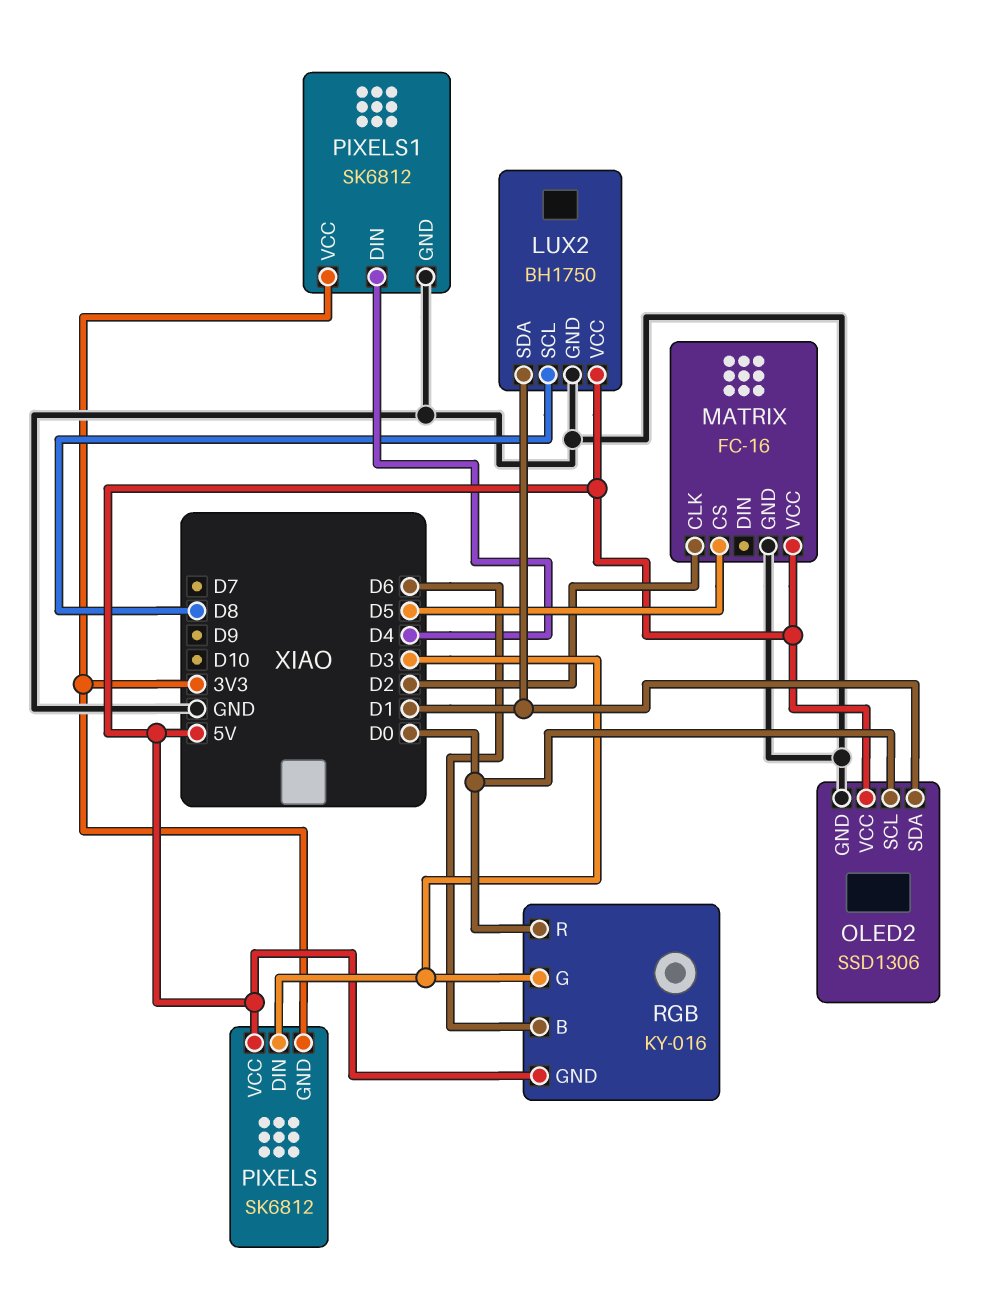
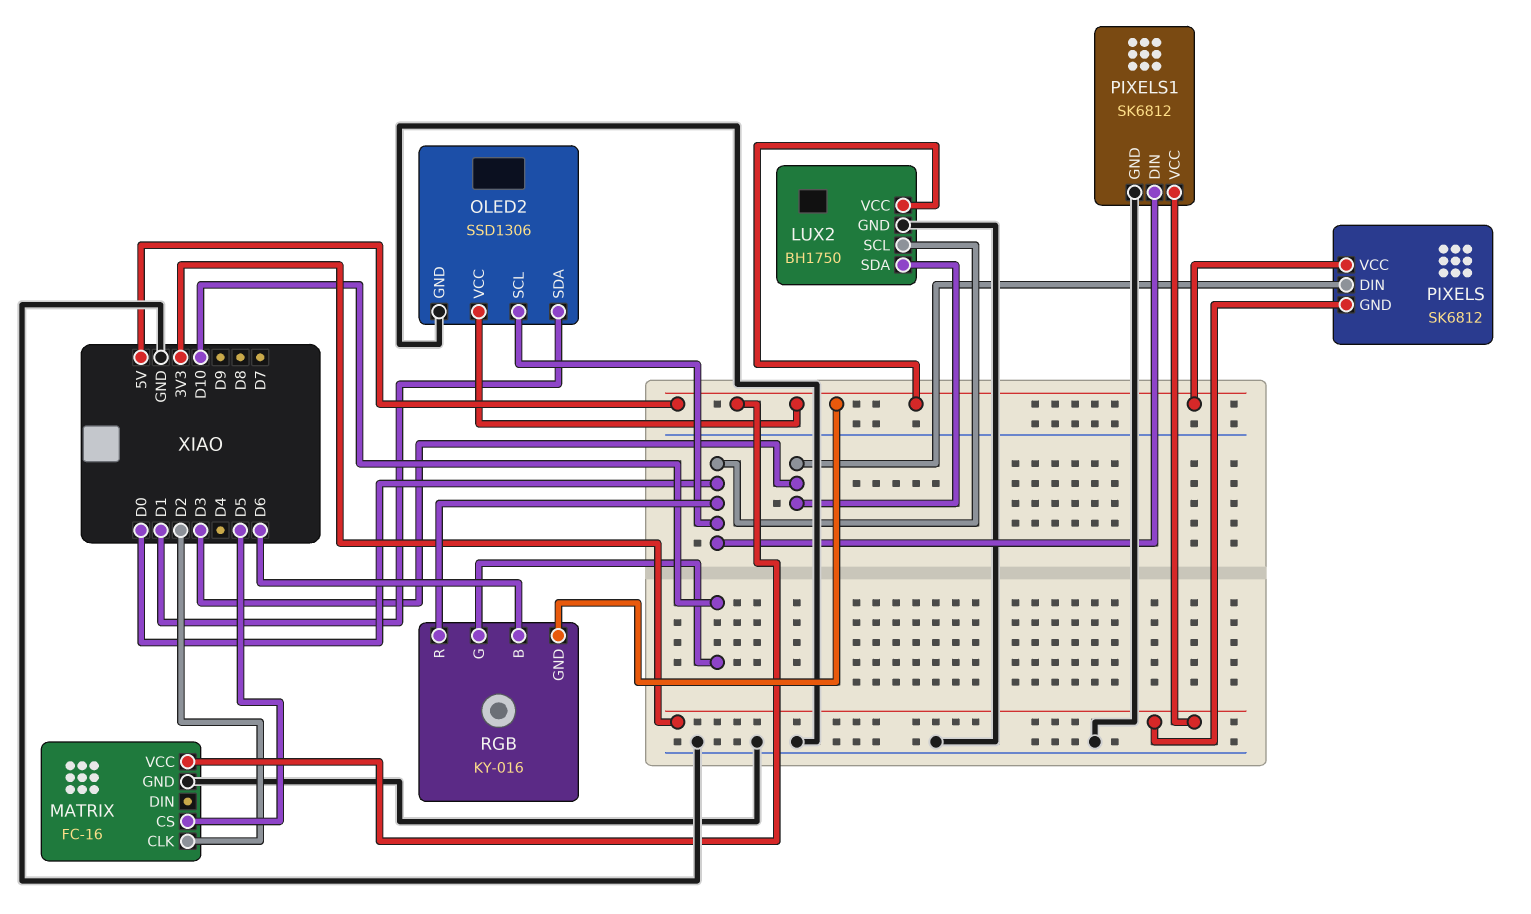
LUX2 pin SCL: D8 -> D0
LUX2 pin SDA: D1 -> D3
PIXELS1 pin DIN: D4 -> D0
RGB pin G: D3 -> D10

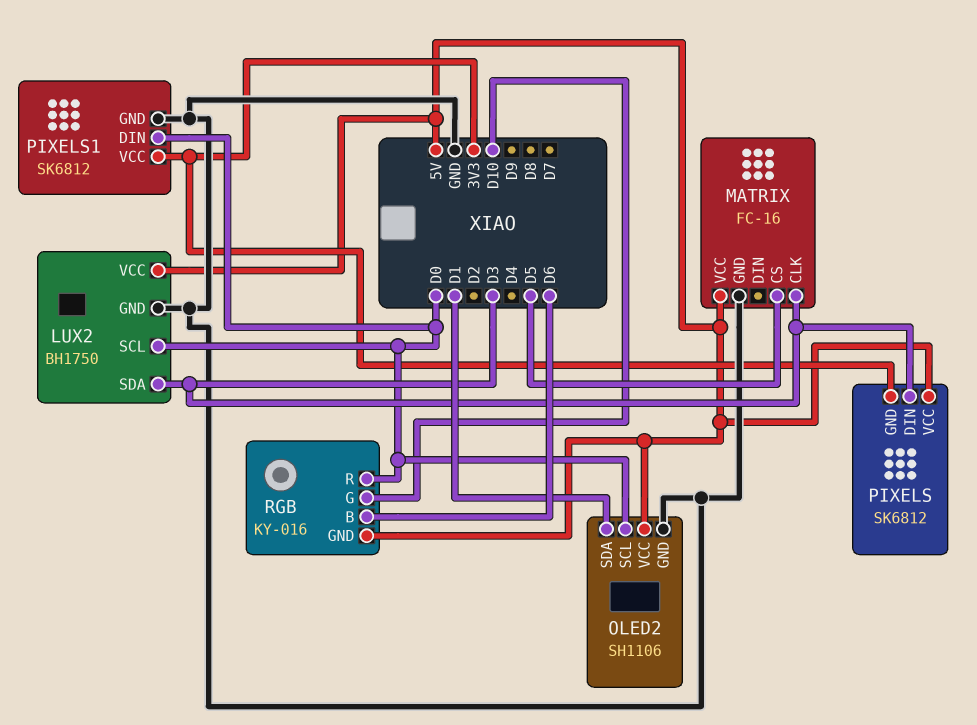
MATRIX pin CLK: D2 -> D3
OLED2: SSD1306 -> SH1106

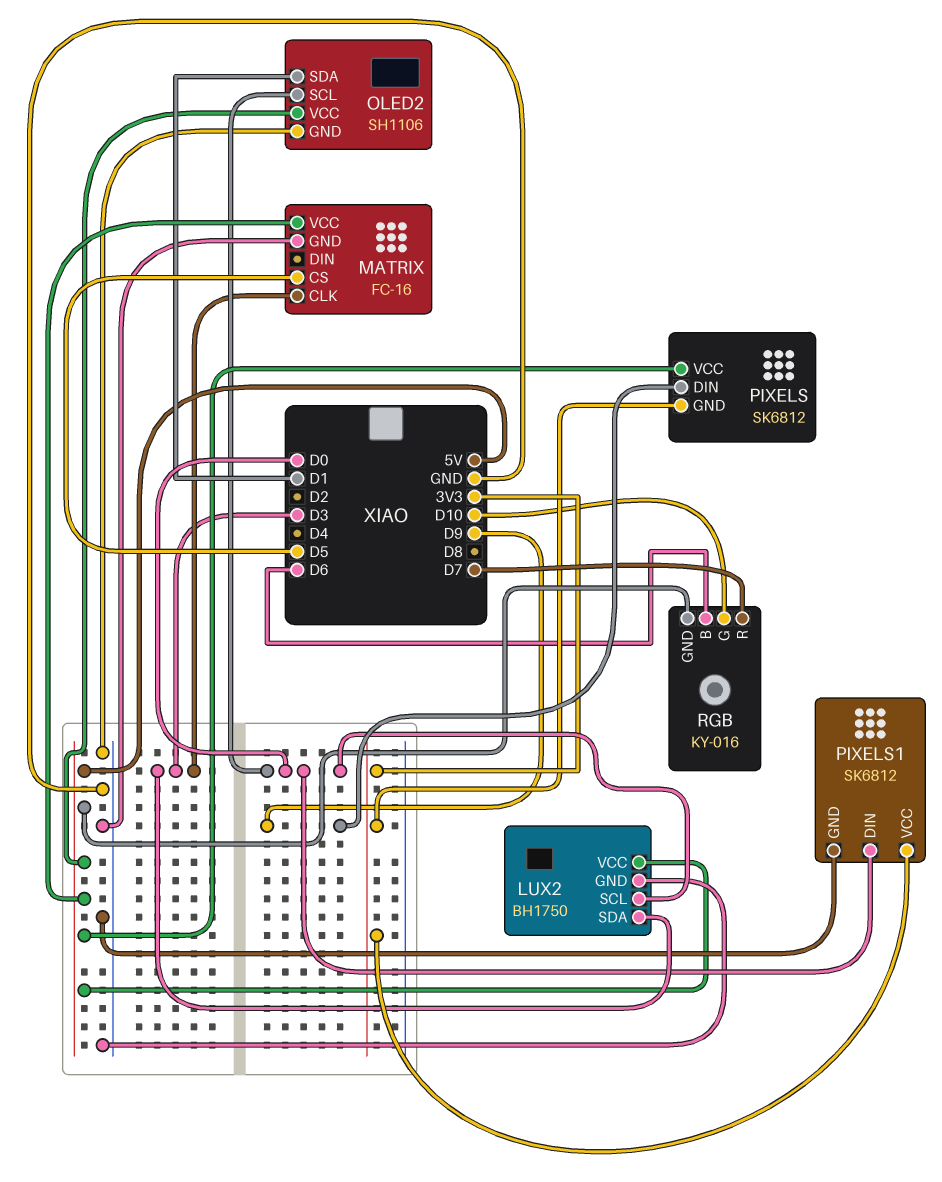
PIXELS pin DIN: D3 -> D9
RGB pin R: D0 -> D7

